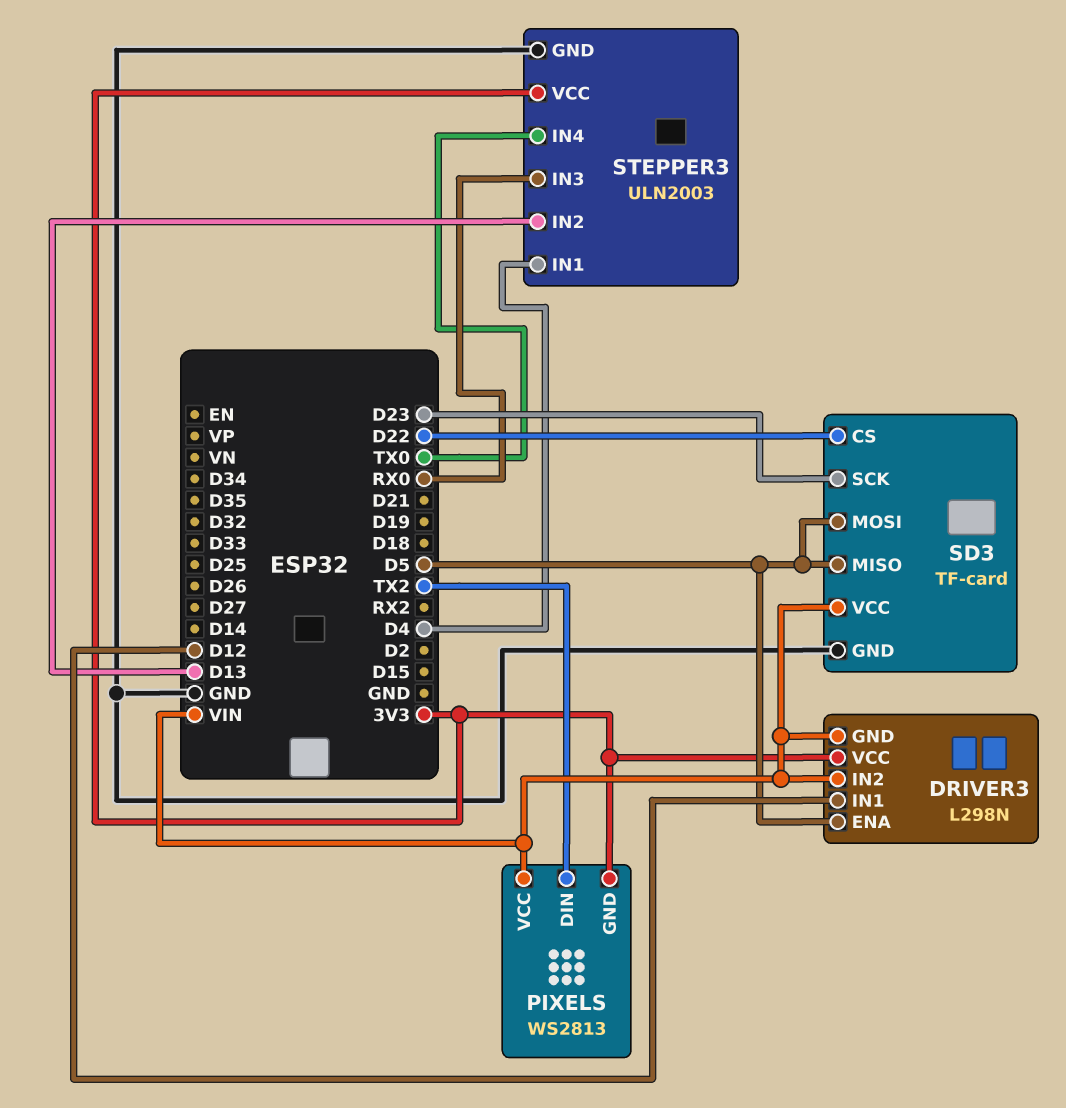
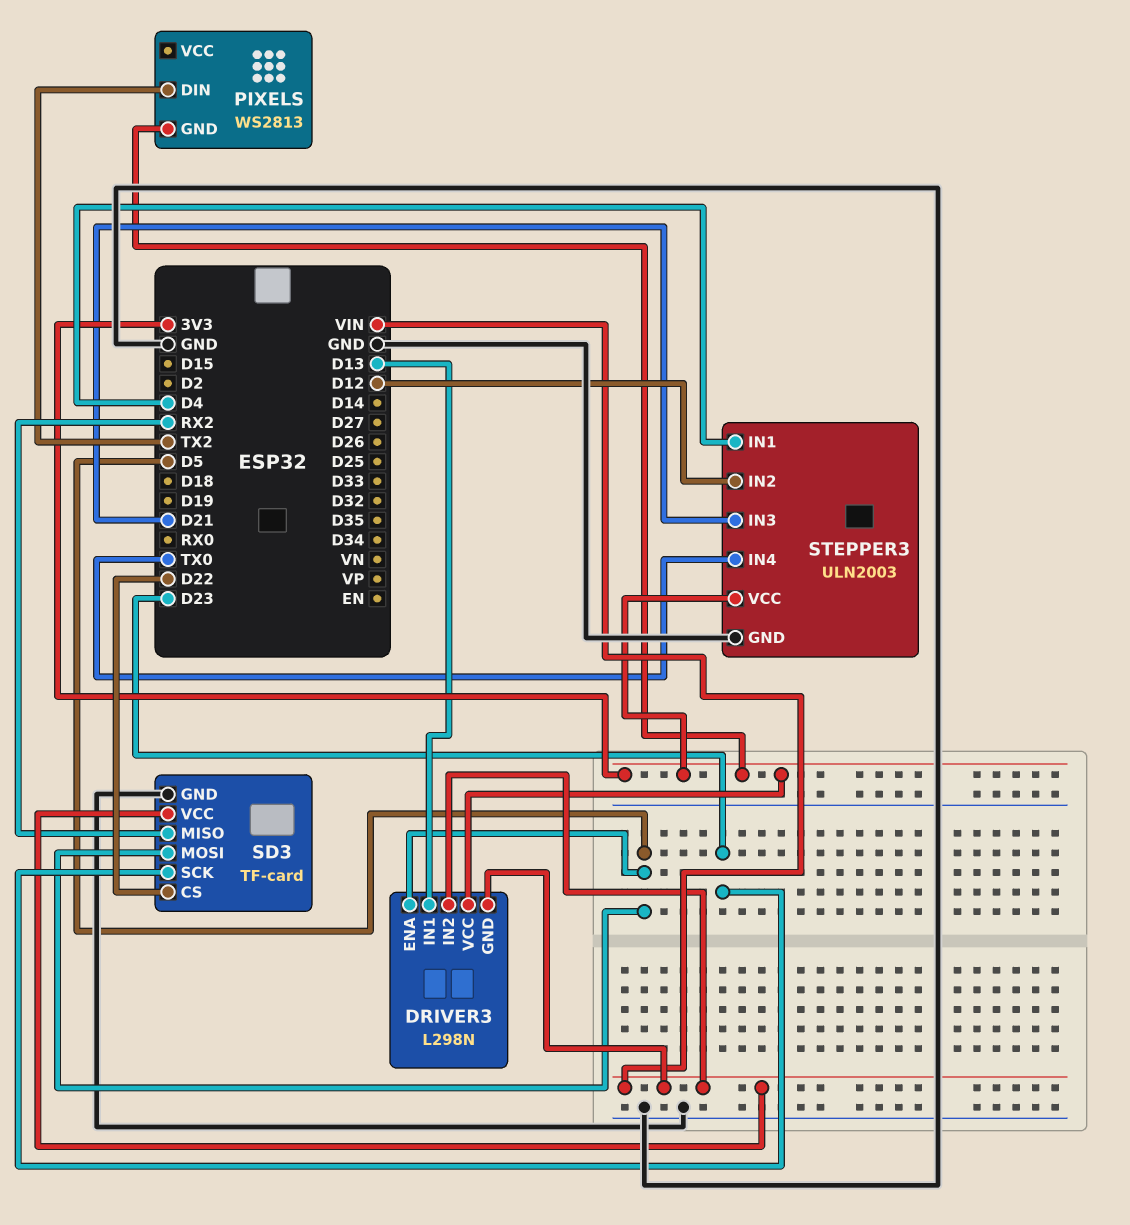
DRIVER3 pin IN1: D12 -> D13
PIXELS pin VCC: VIN -> none
SD3 pin MISO: D5 -> RX2
STEPPER3 pin IN2: D13 -> D12
STEPPER3 pin IN3: RX0 -> D21

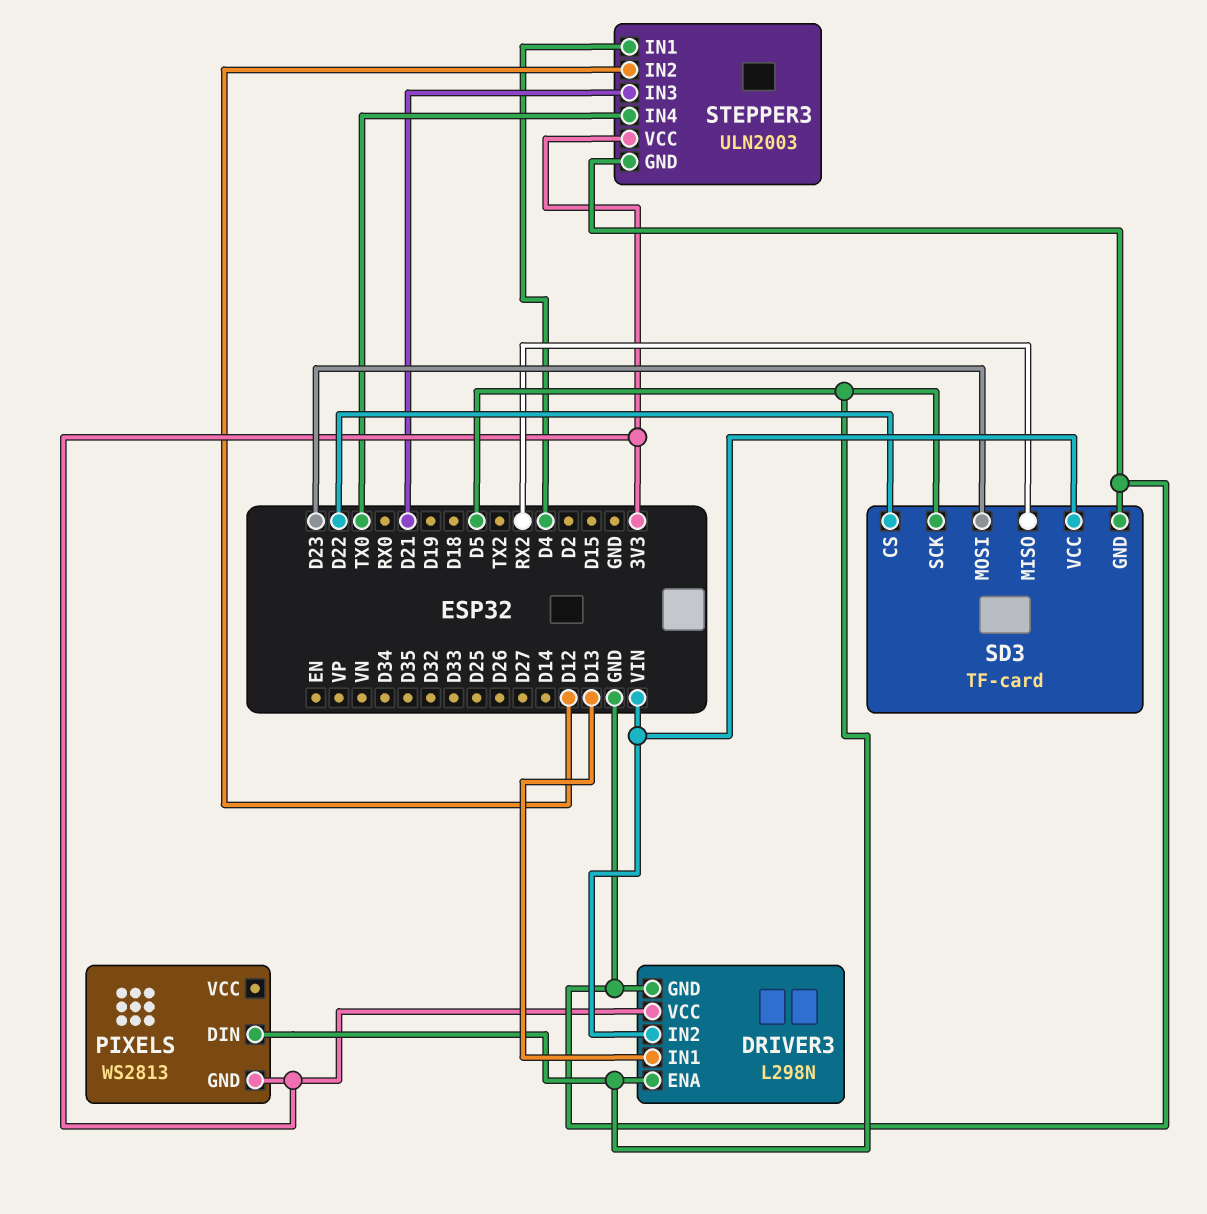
DRIVER3 pin GND: VIN -> GND
PIXELS pin DIN: TX2 -> D5
SD3 pin MOSI: D5 -> D23
SD3 pin SCK: D23 -> D5

